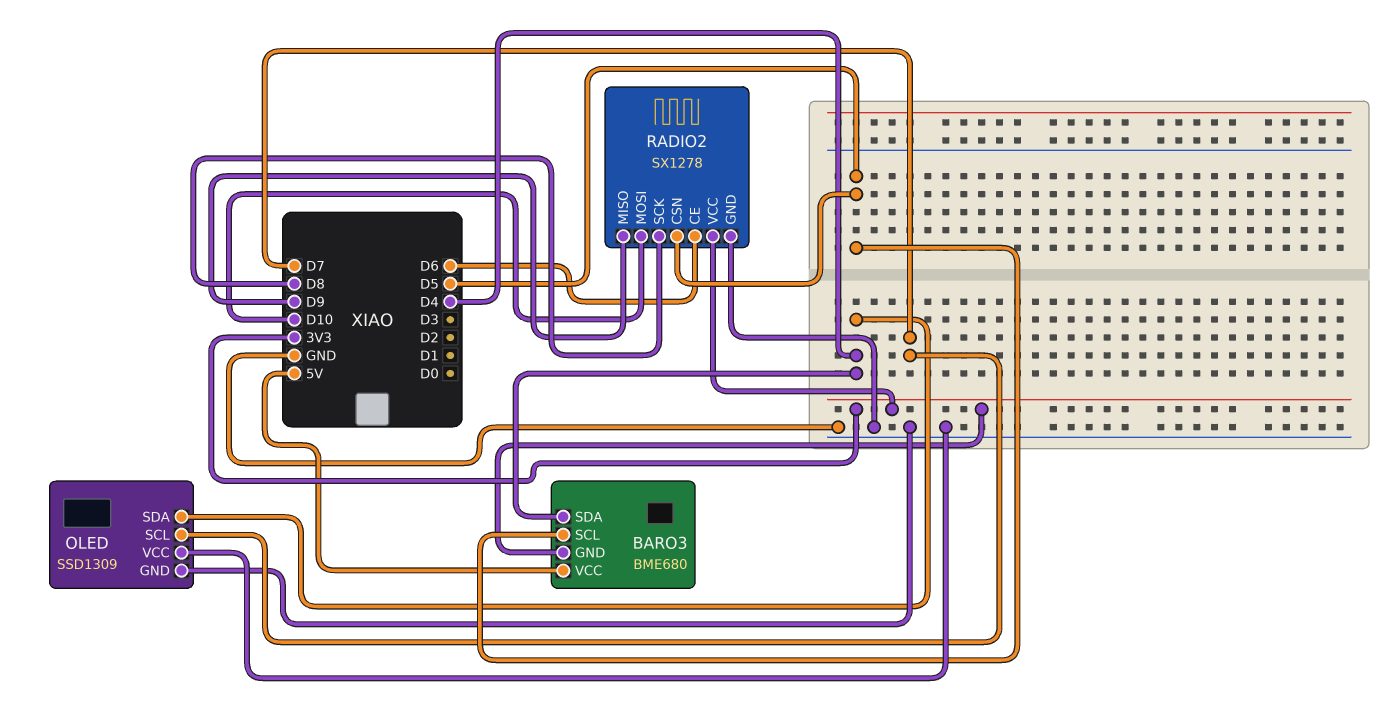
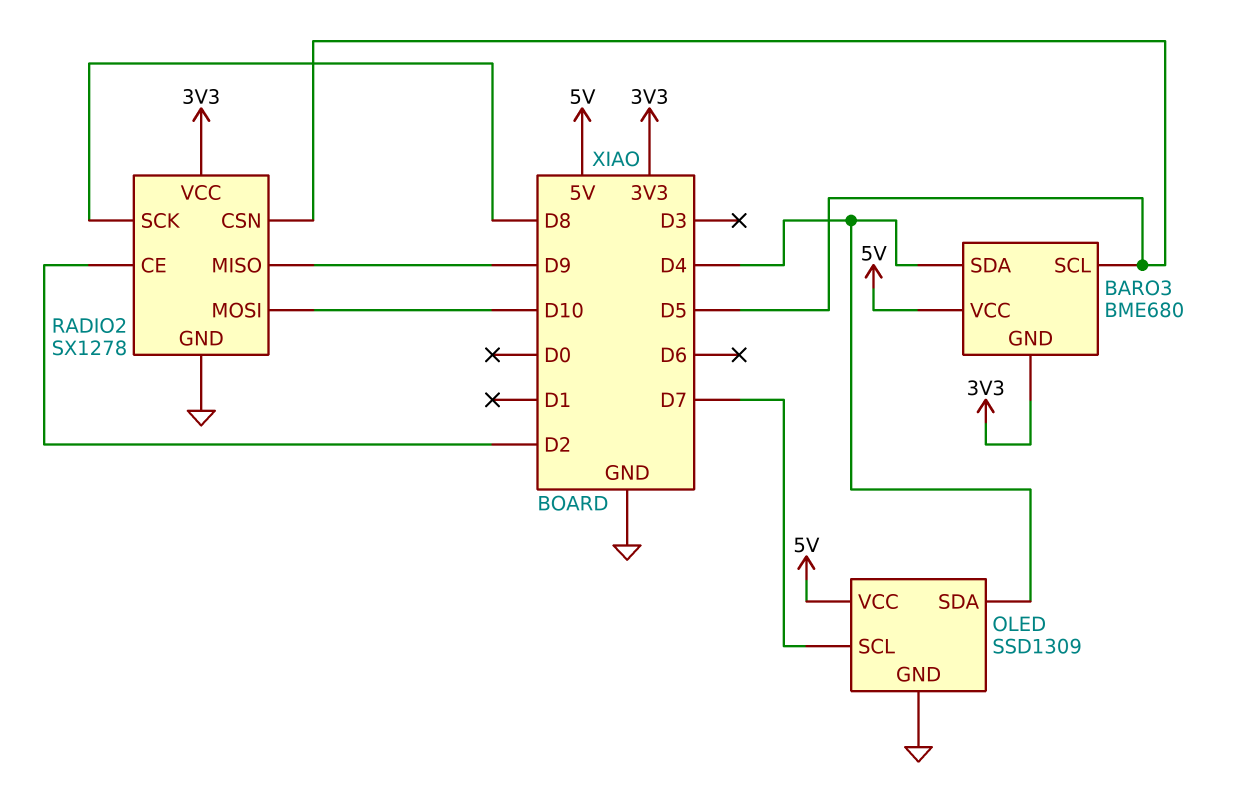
OLED pin VCC: GND -> 5V
RADIO2 pin CE: D6 -> D2

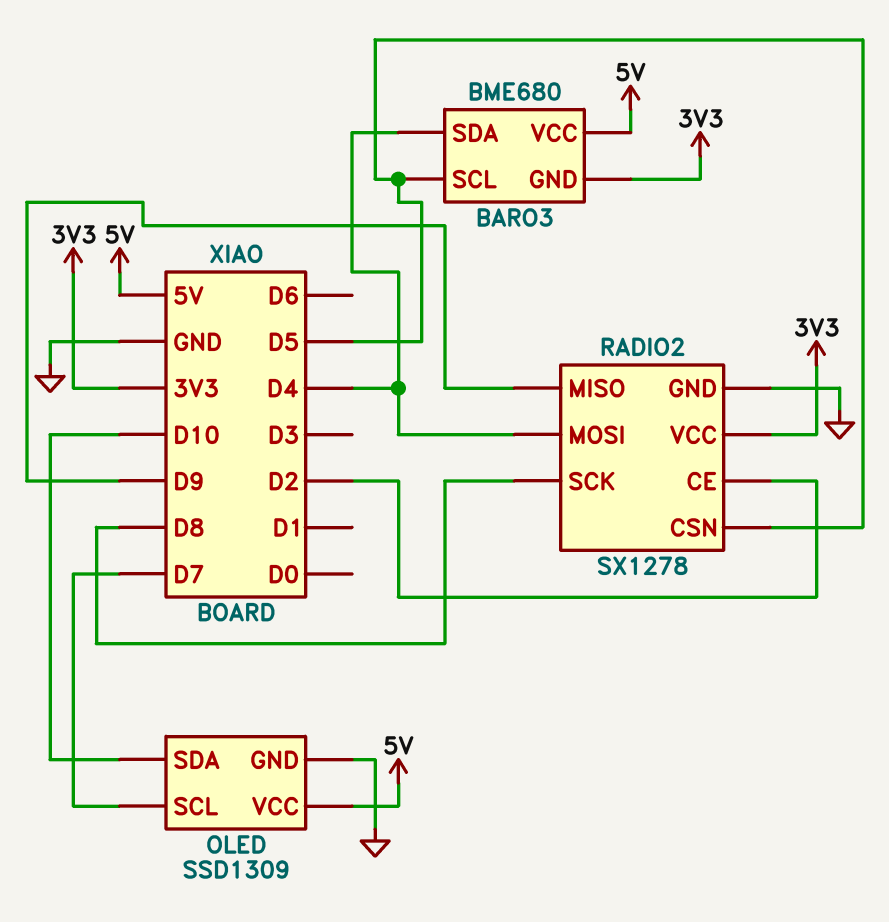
OLED pin SDA: D4 -> D10
RADIO2 pin MOSI: D10 -> D4

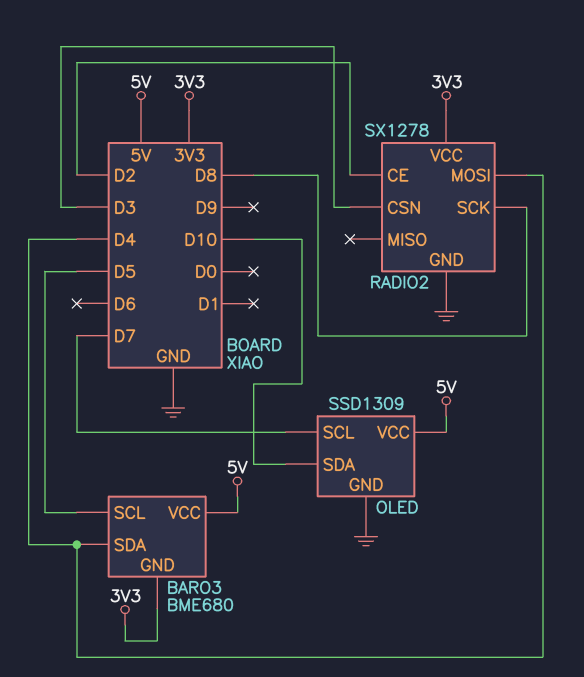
RADIO2 pin CSN: D5 -> D3
RADIO2 pin MISO: D9 -> none

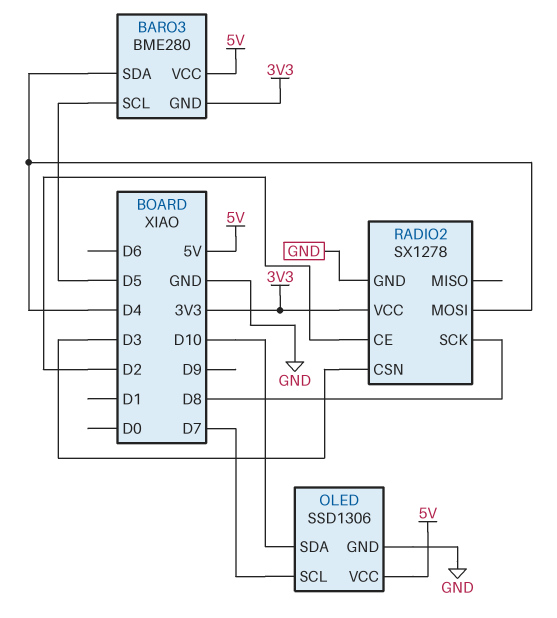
BARO3: BME680 -> BME280
OLED: SSD1309 -> SSD1306

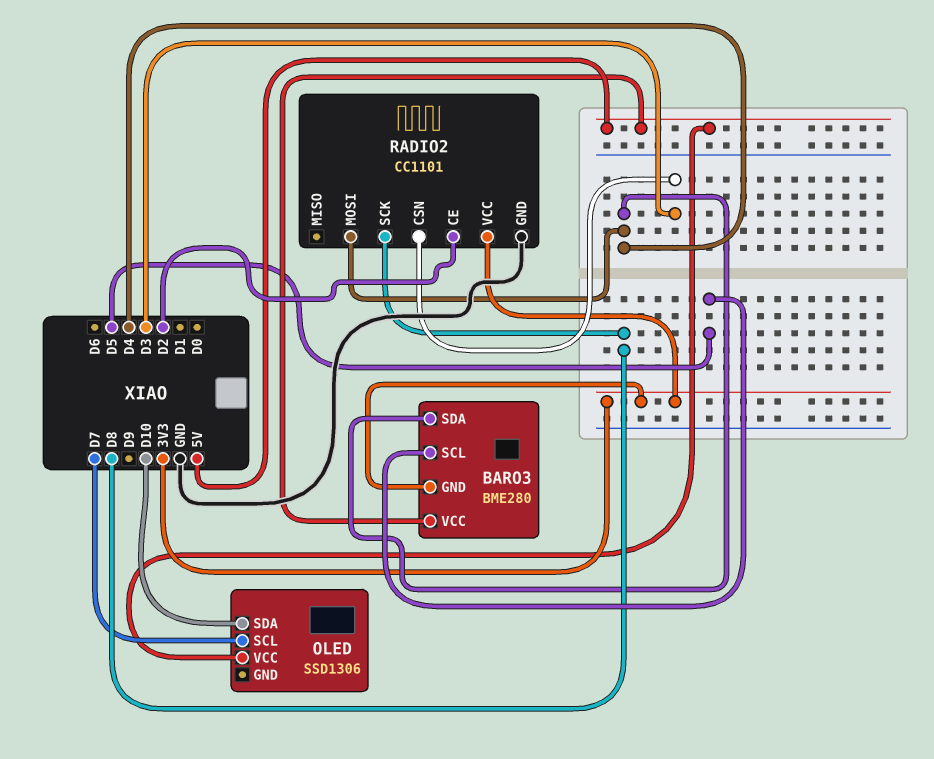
OLED pin GND: GND -> none
RADIO2: SX1278 -> CC1101

